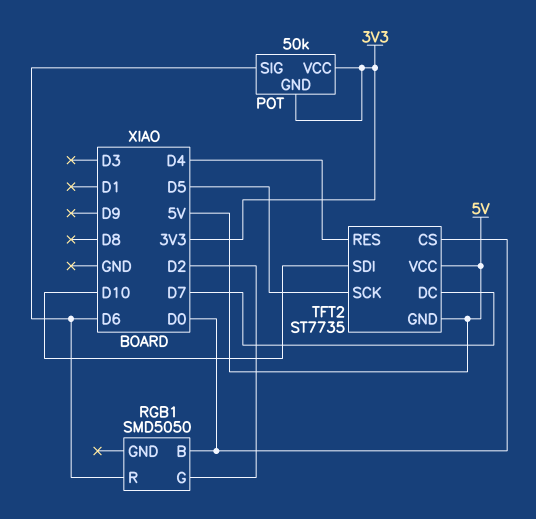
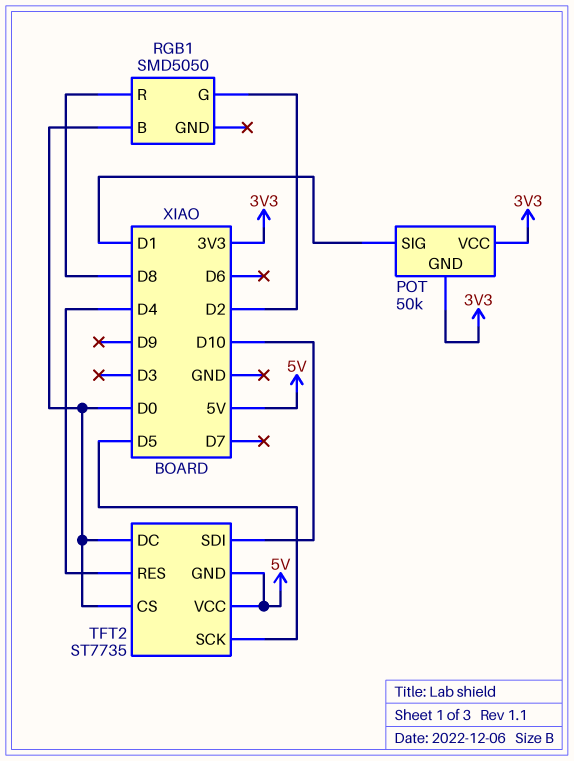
POT pin SIG: D6 -> D1
RGB1 pin R: D6 -> D8
TFT2 pin DC: D7 -> D0

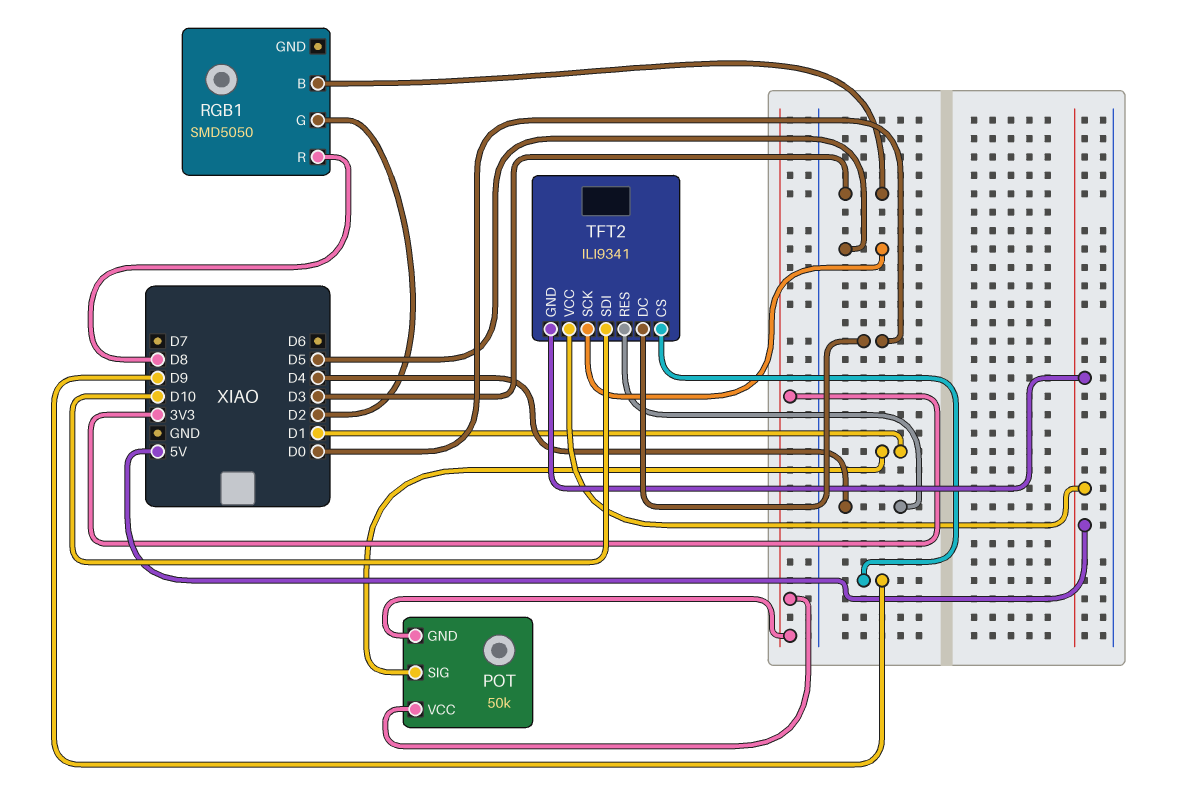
RGB1 pin B: D0 -> D3
TFT2: ST7735 -> ILI9341
TFT2 pin CS: D0 -> D9

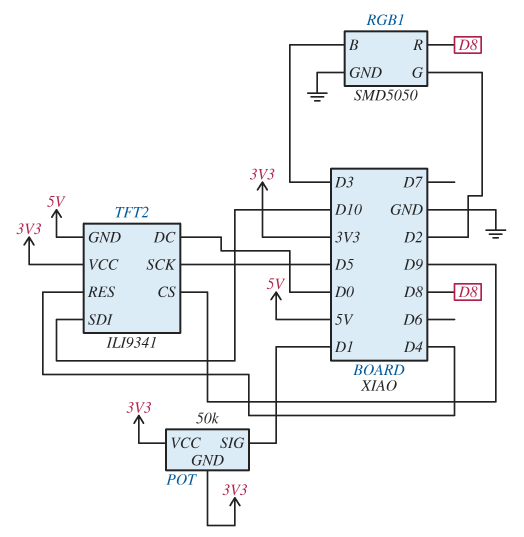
RGB1 pin GND: none -> GND
TFT2 pin VCC: 5V -> 3V3

